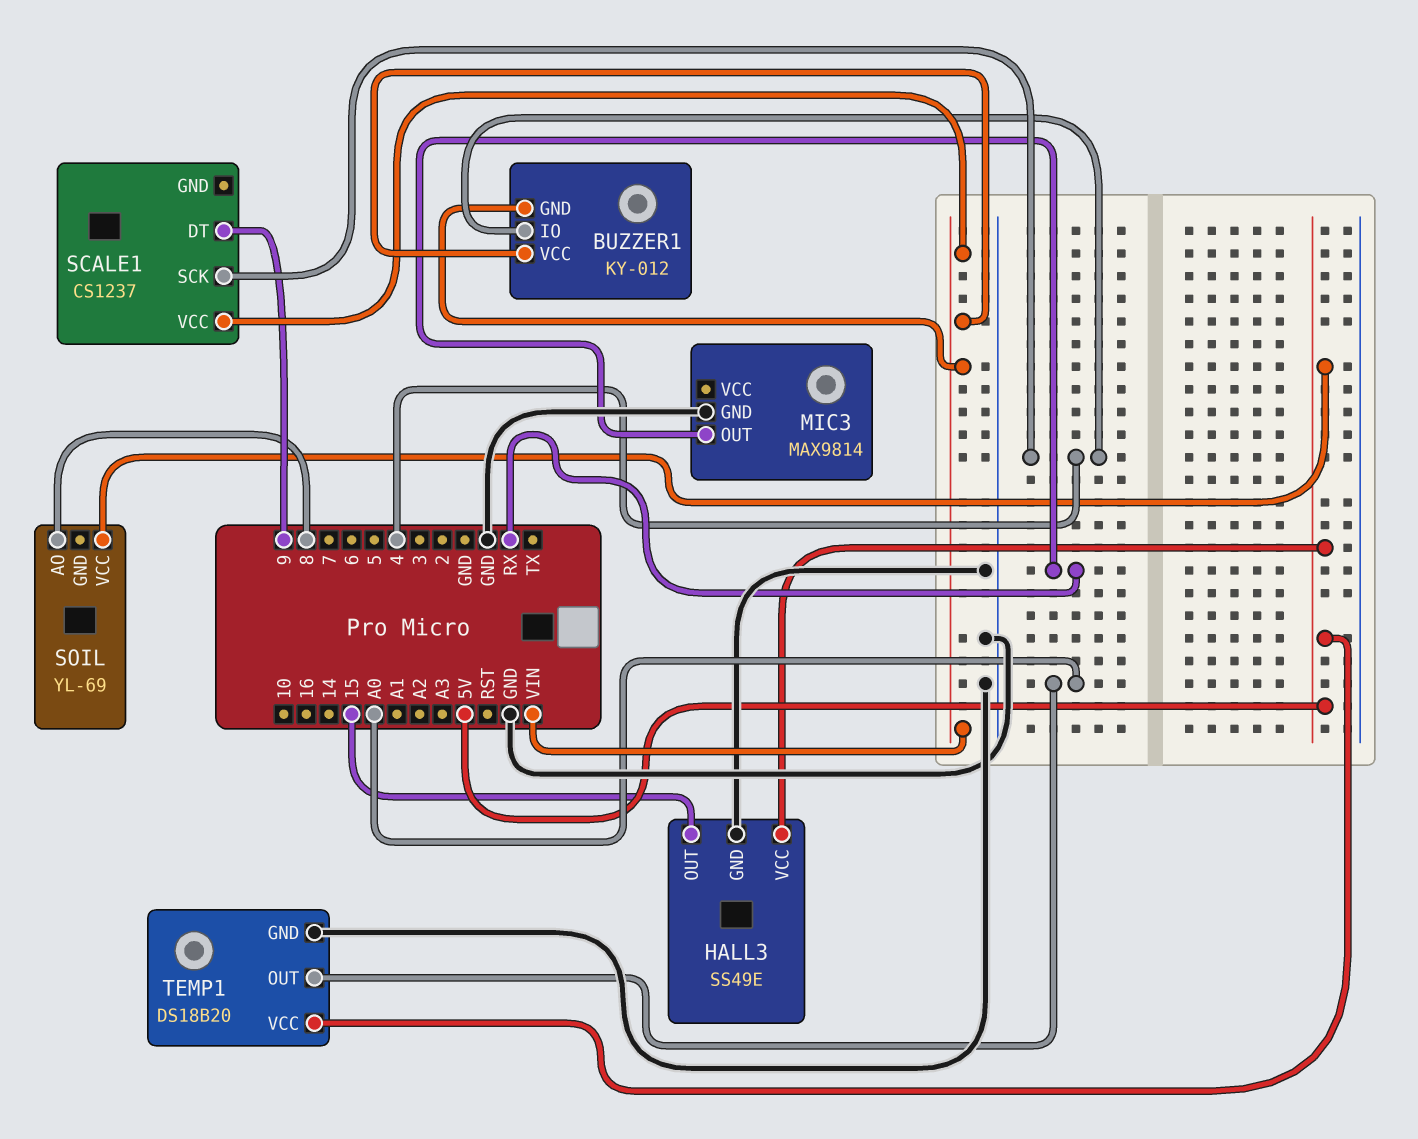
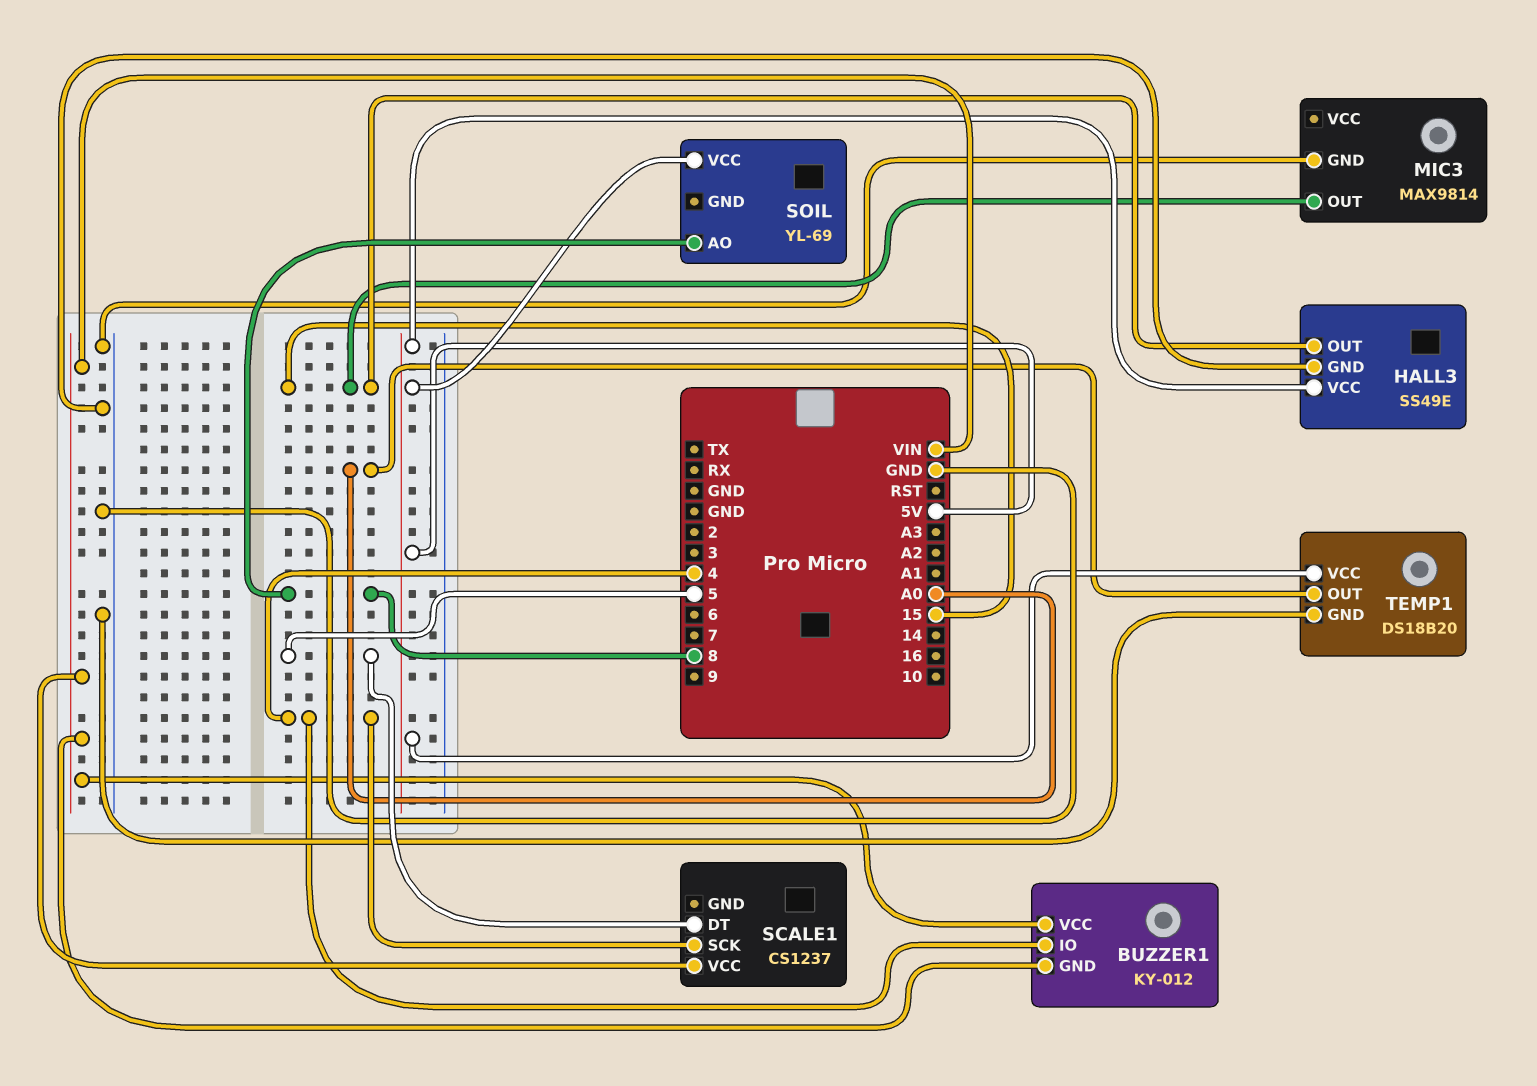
MIC3 pin OUT: RX -> 15
SCALE1 pin DT: 9 -> 5

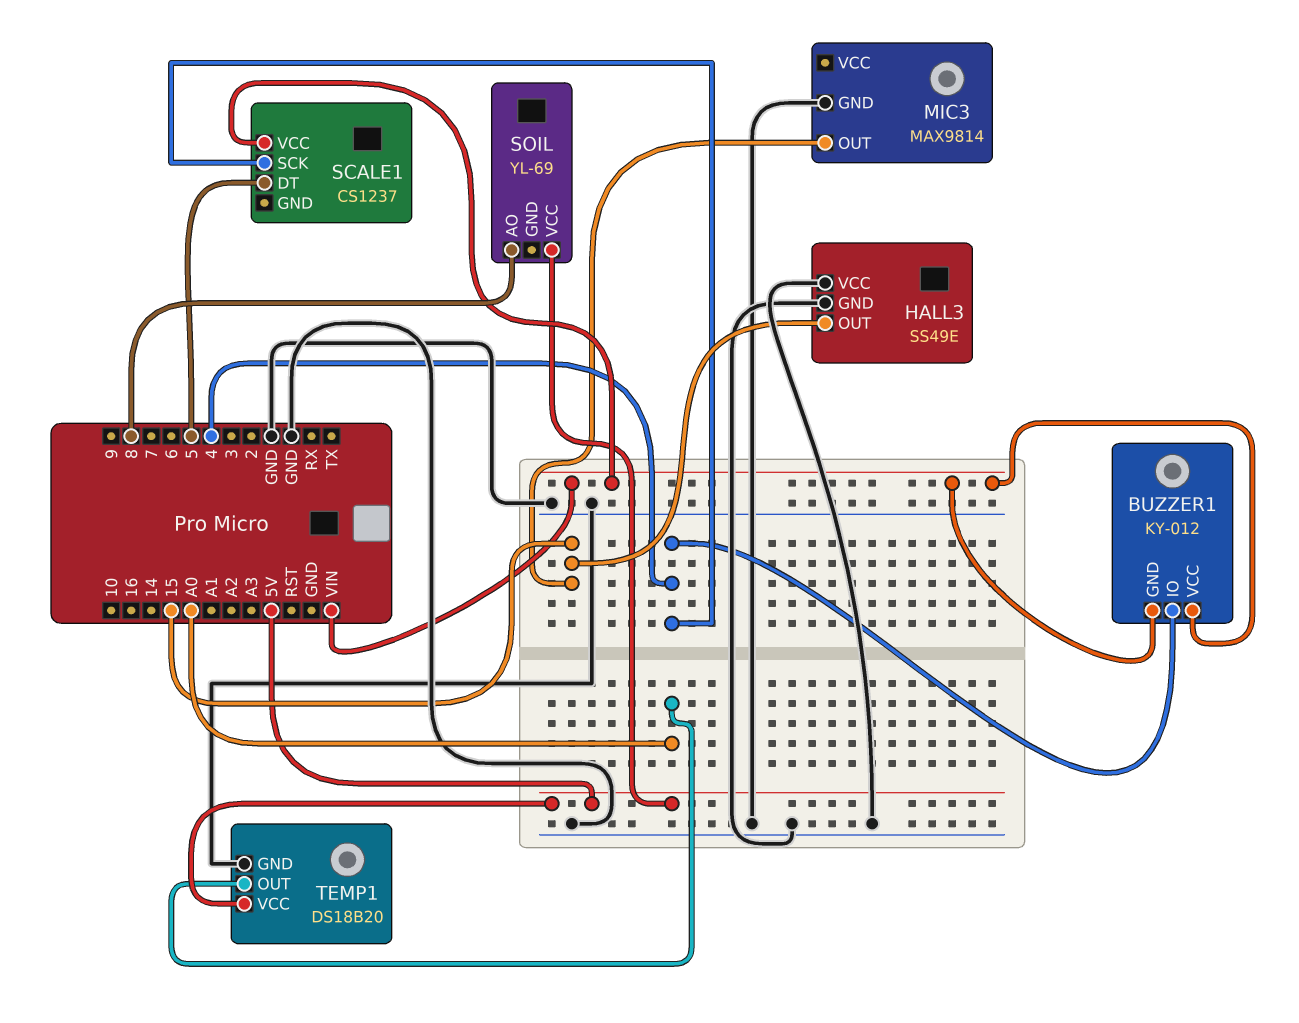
HALL3 pin VCC: 5V -> GND

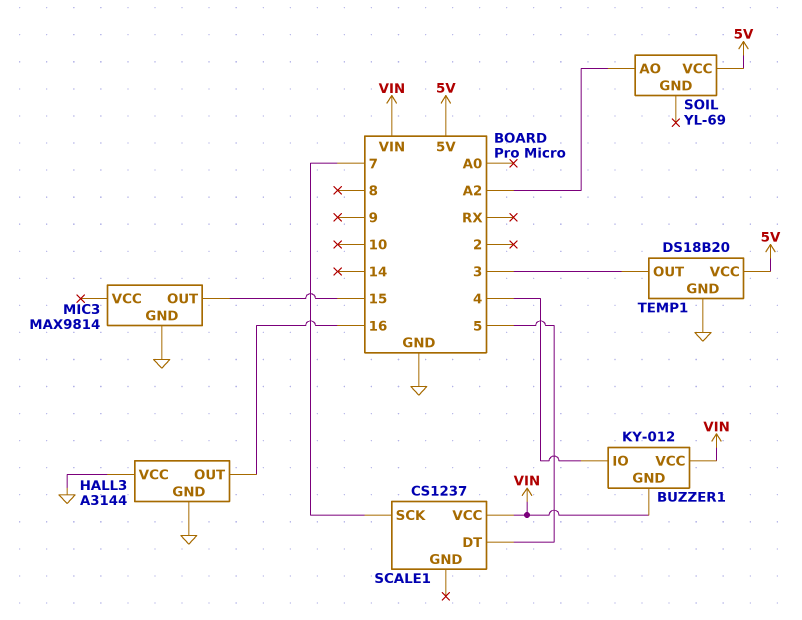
HALL3: SS49E -> A3144
HALL3 pin OUT: 15 -> 16
SCALE1 pin SCK: 4 -> 7
SOIL pin AO: 8 -> A2
TEMP1 pin OUT: A0 -> 3

